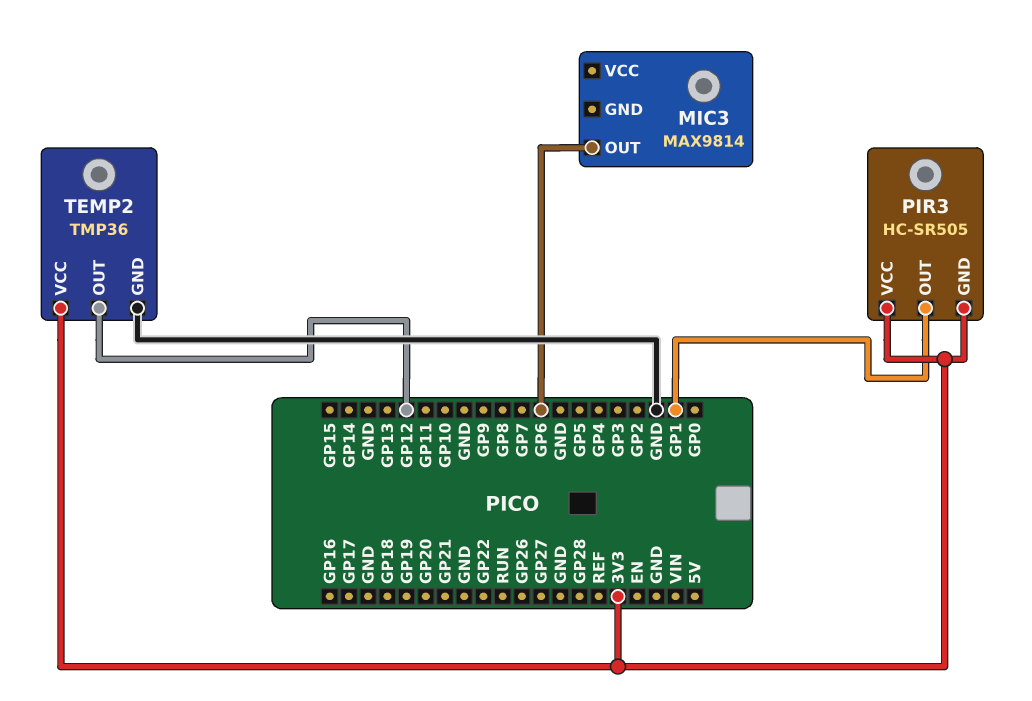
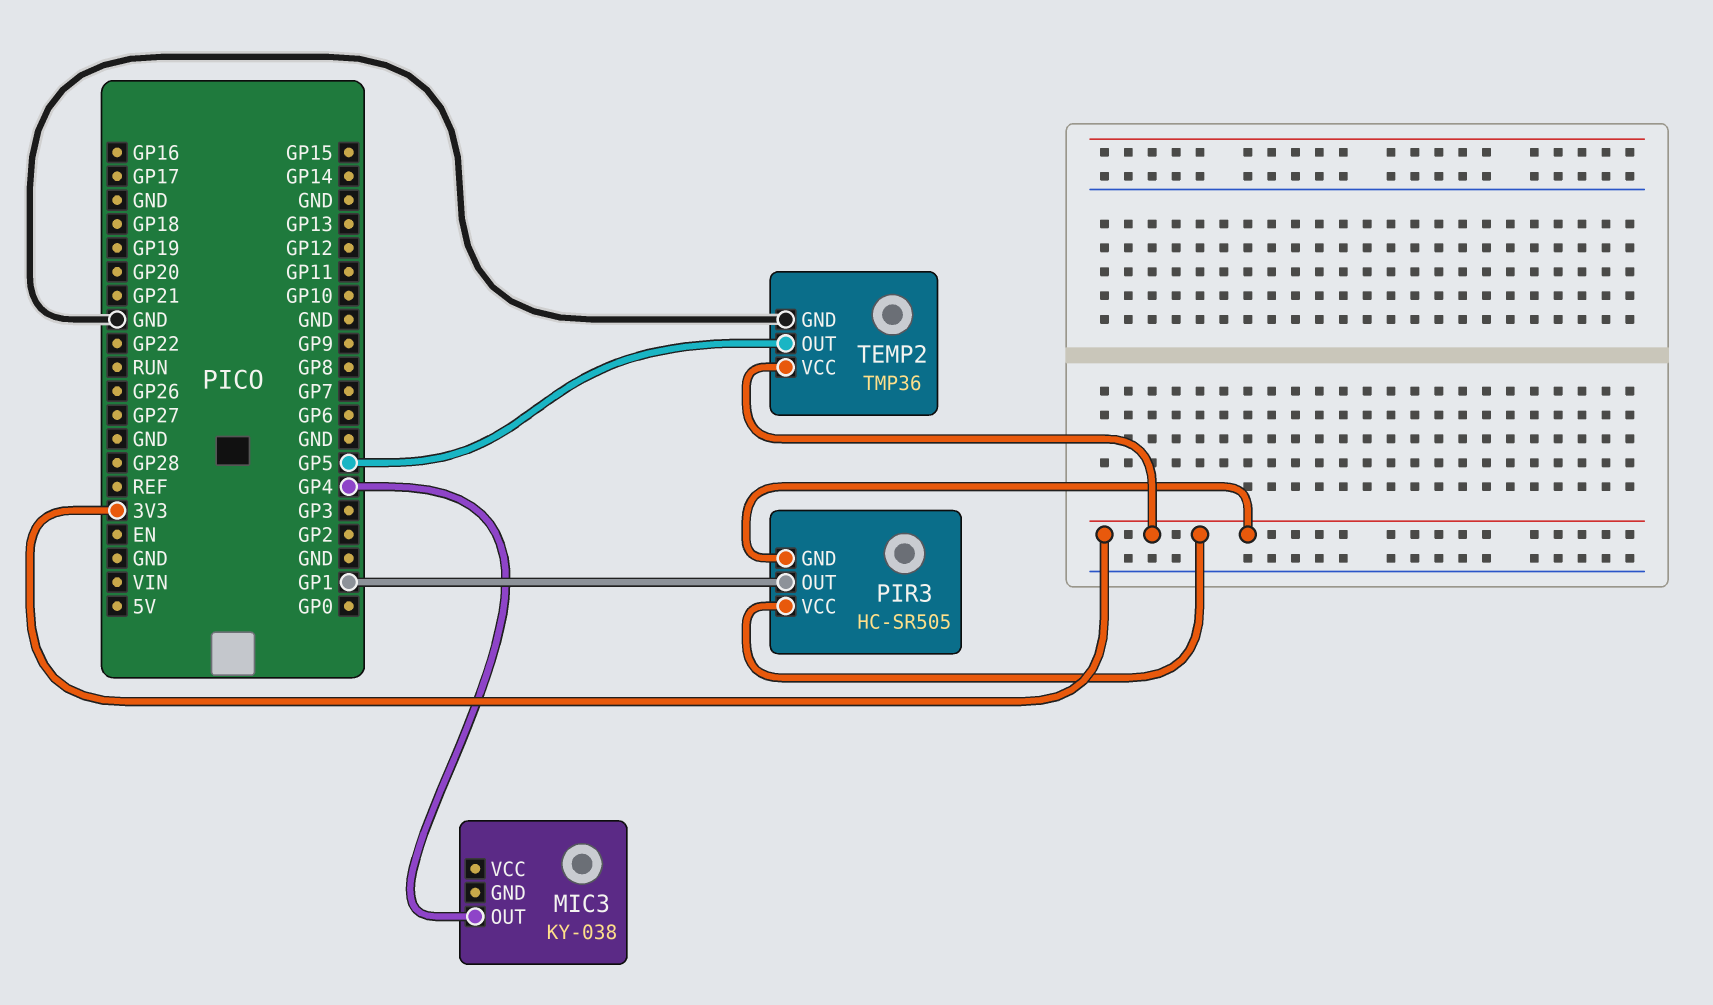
MIC3: MAX9814 -> KY-038
MIC3 pin OUT: GP6 -> GP4
TEMP2 pin OUT: GP12 -> GP5

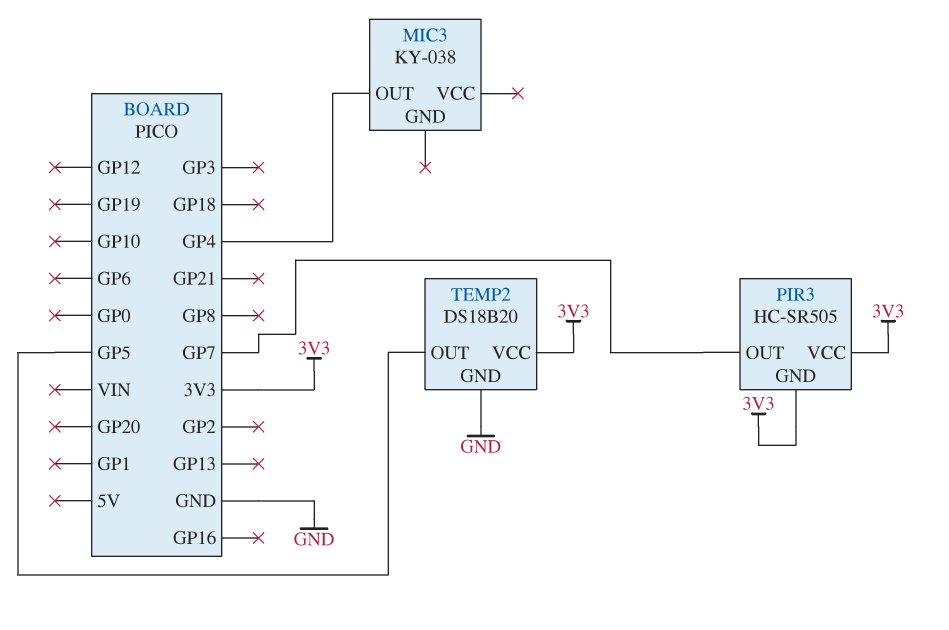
PIR3 pin OUT: GP1 -> GP7
TEMP2: TMP36 -> DS18B20

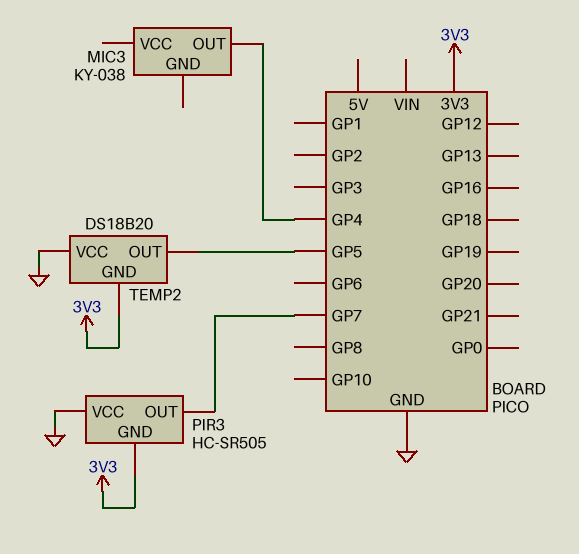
PIR3 pin VCC: 3V3 -> GND
TEMP2 pin GND: GND -> 3V3
TEMP2 pin VCC: 3V3 -> GND

